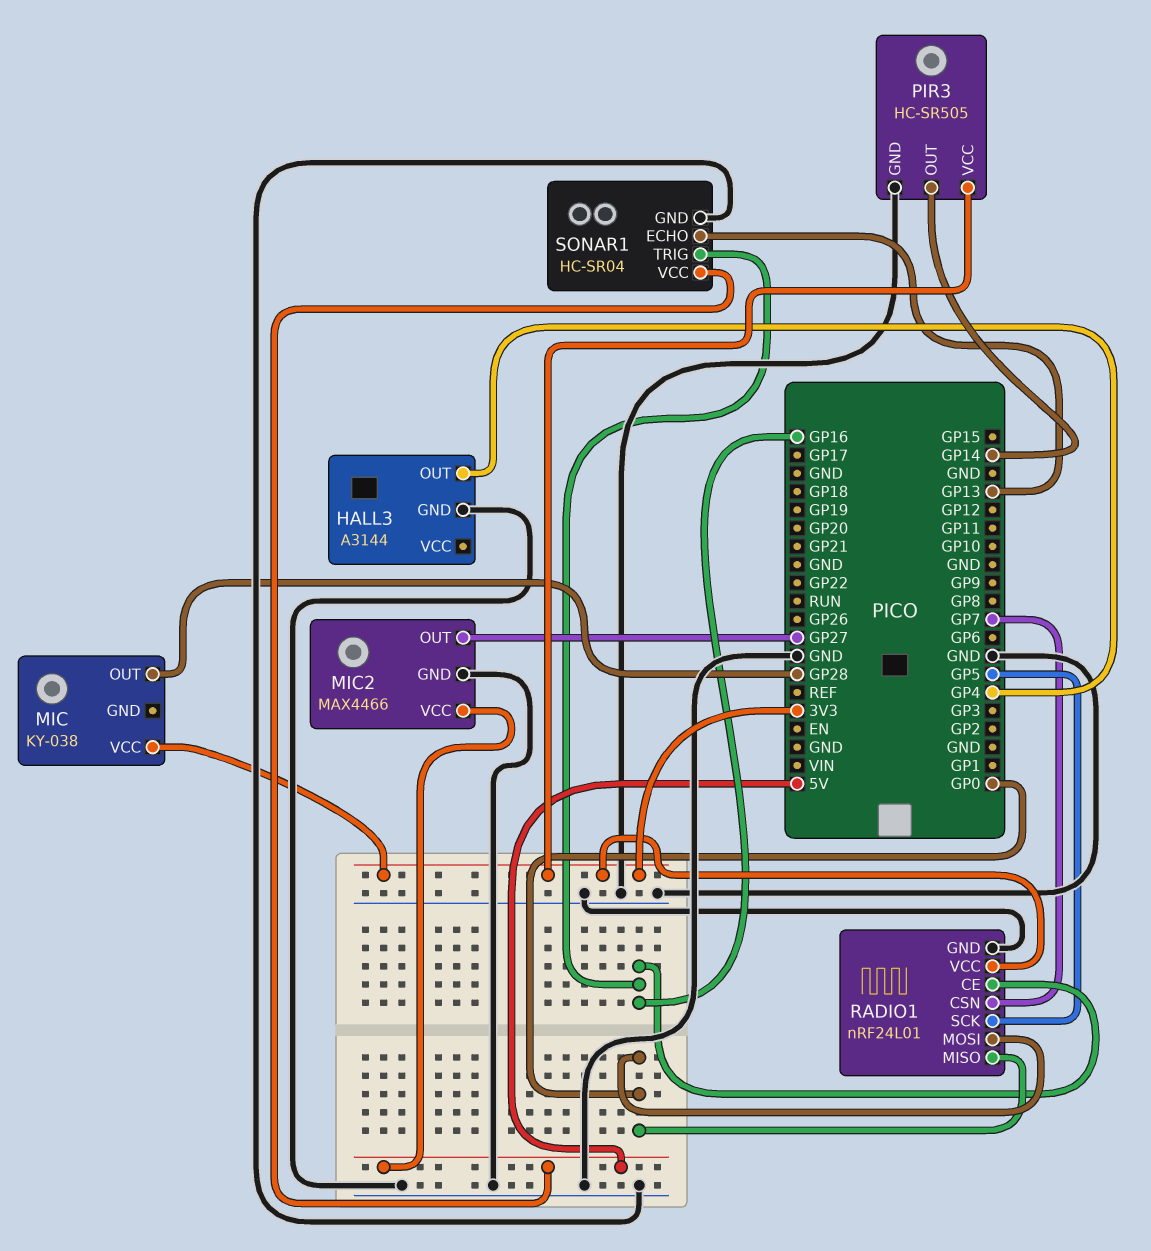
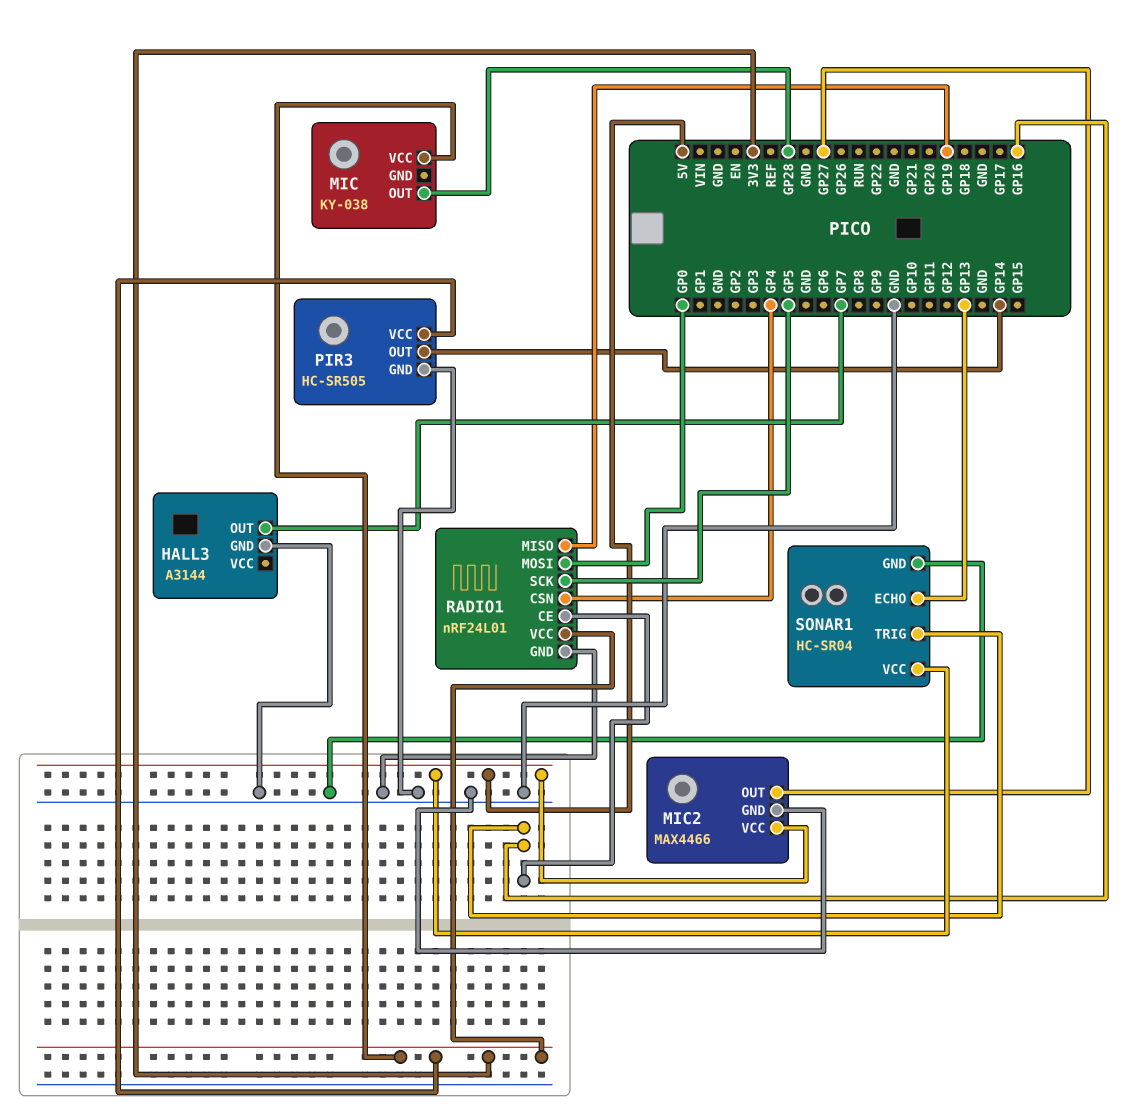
HALL3 pin OUT: GP4 -> GP7
RADIO1 pin CSN: GP7 -> GP4
RADIO1 pin MISO: GP0 -> GP19

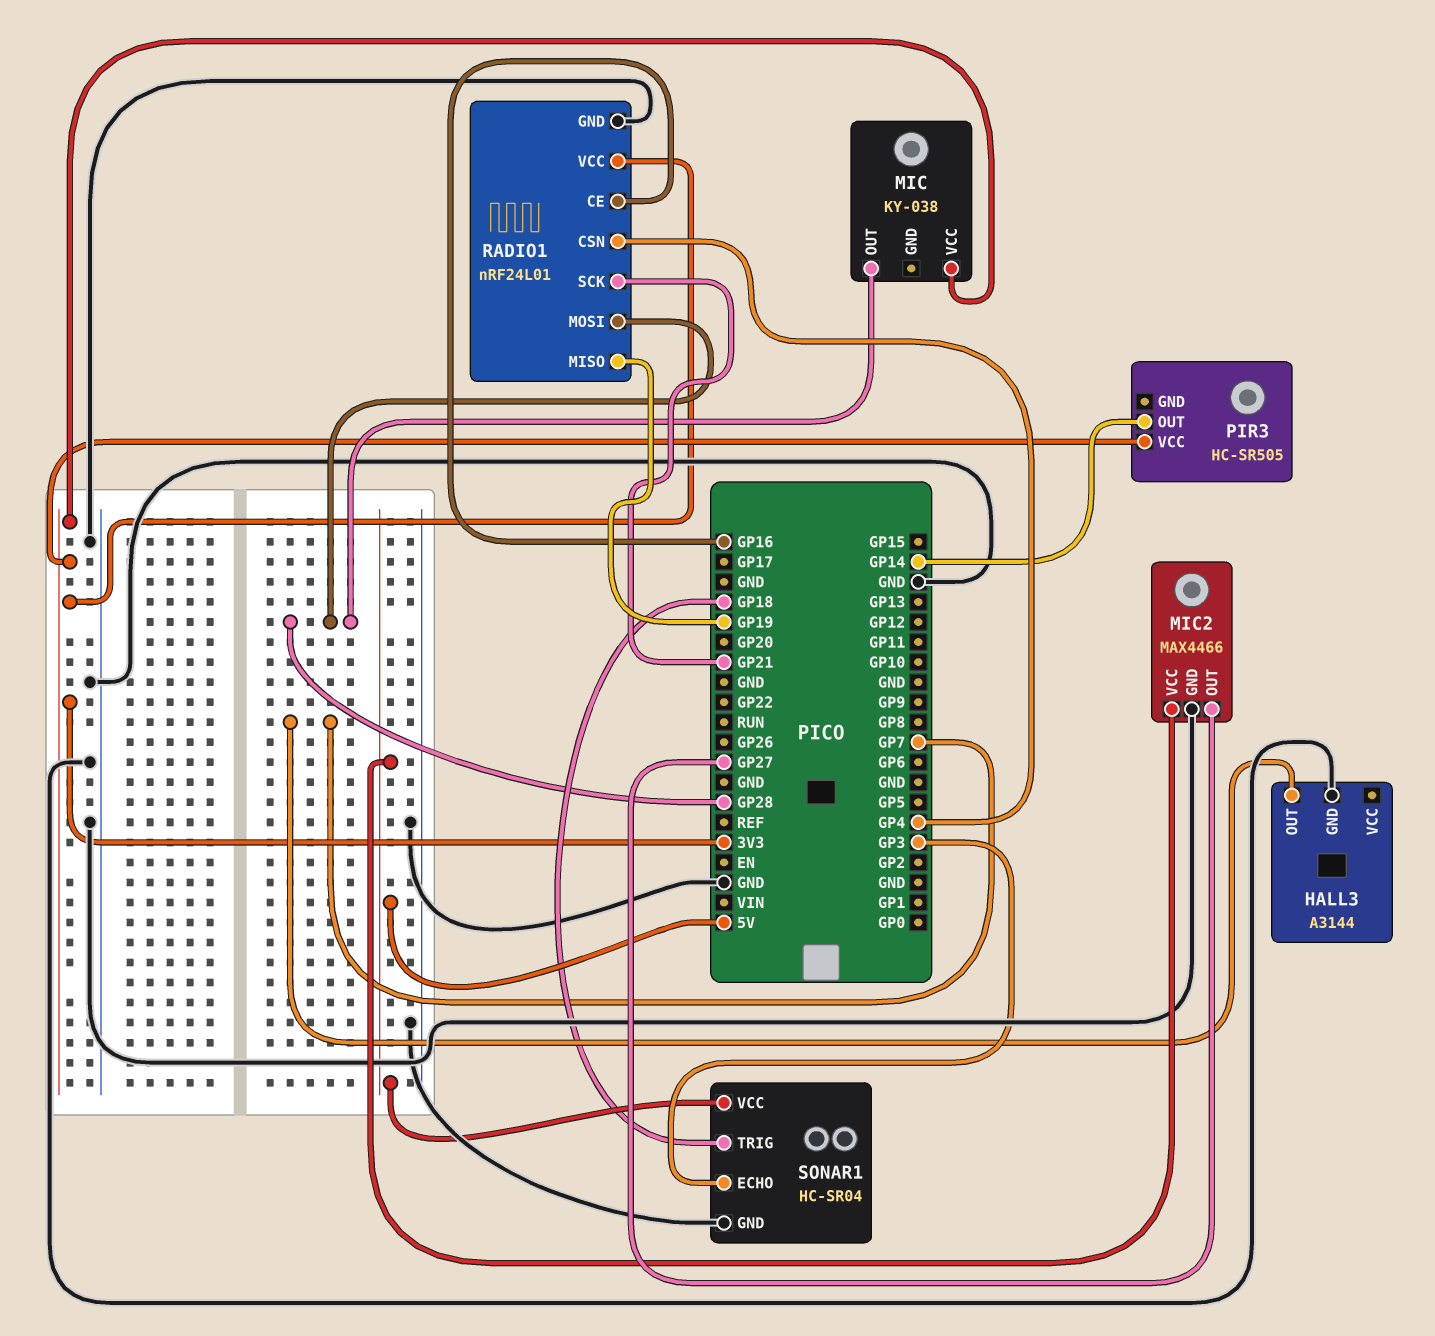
PIR3 pin GND: GND -> none
RADIO1 pin MOSI: GP0 -> GP28
RADIO1 pin SCK: GP5 -> GP21
SONAR1 pin ECHO: GP13 -> GP3
SONAR1 pin TRIG: GP16 -> GP18

